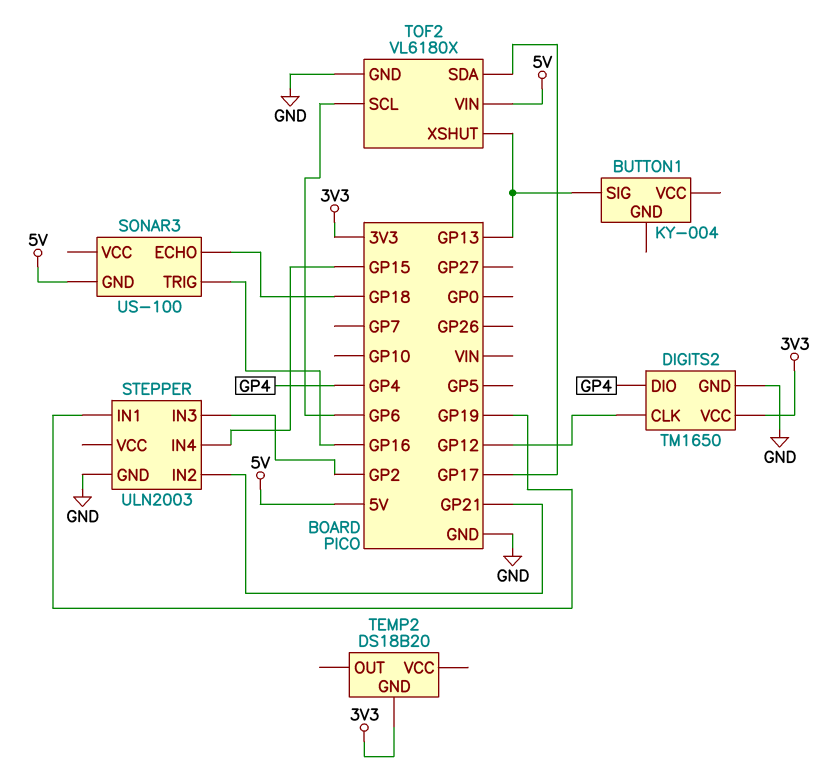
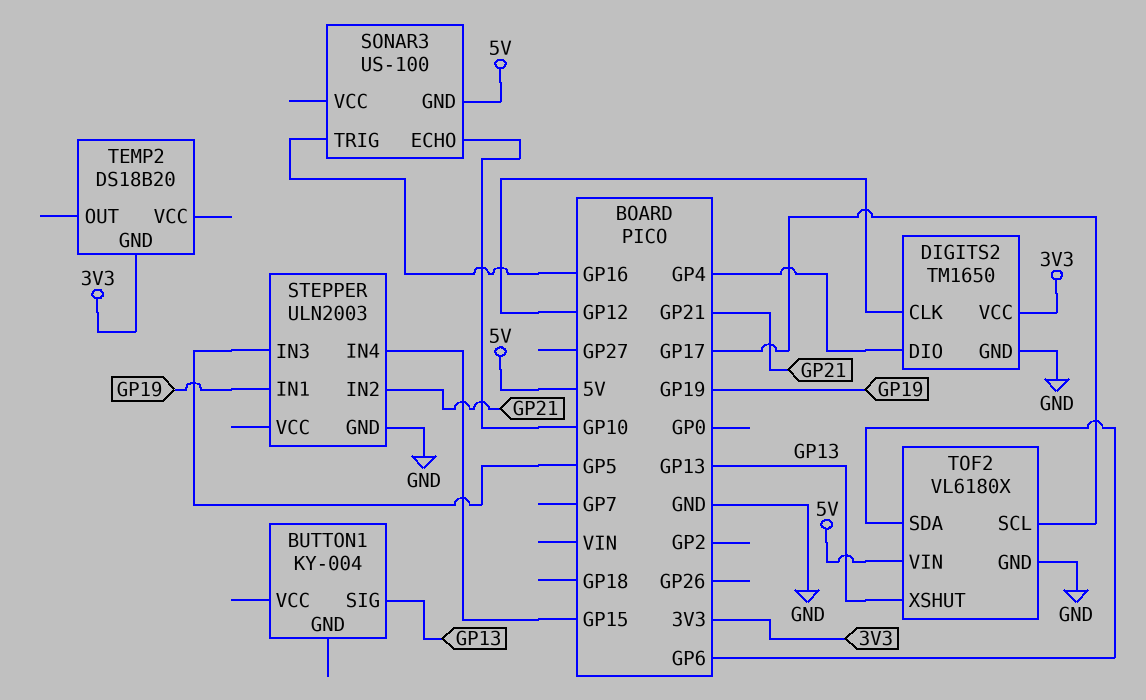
SONAR3 pin ECHO: GP18 -> GP10
STEPPER pin IN3: GP2 -> GP5
TOF2 pin SCL: GP6 -> GP17
TOF2 pin SDA: GP17 -> GP6

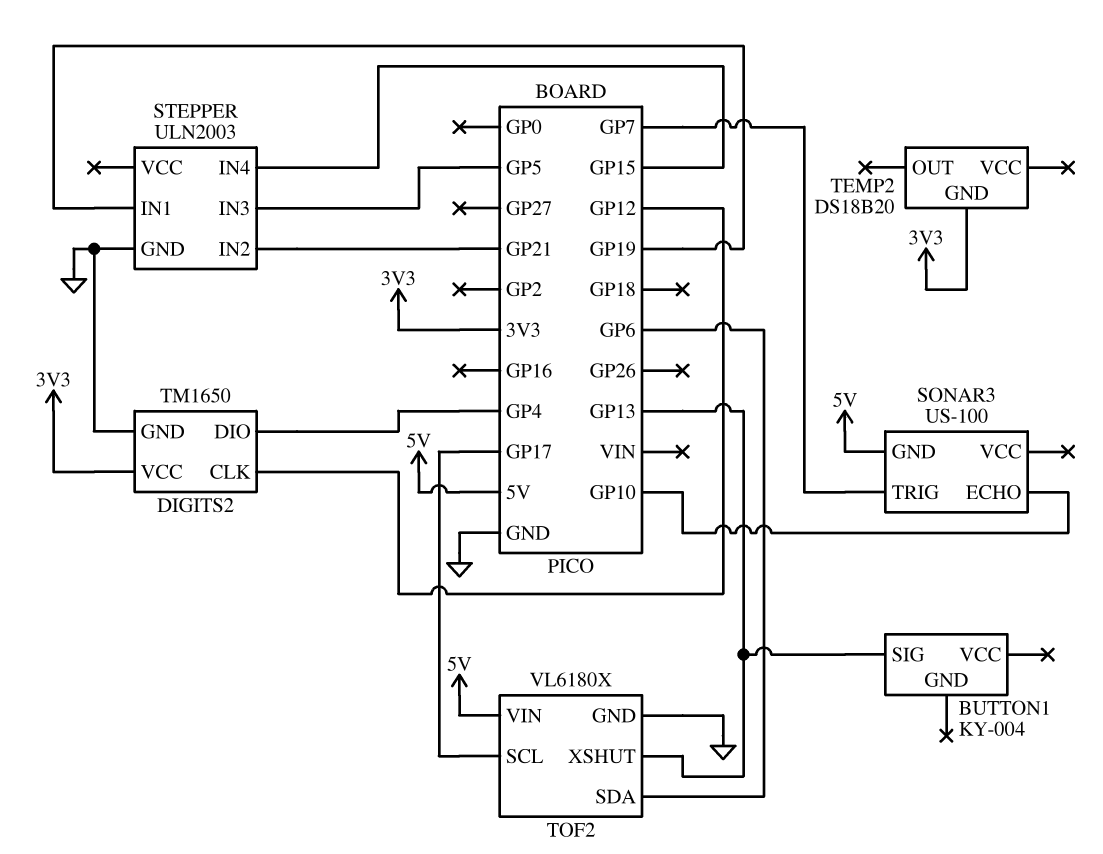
SONAR3 pin TRIG: GP16 -> GP7

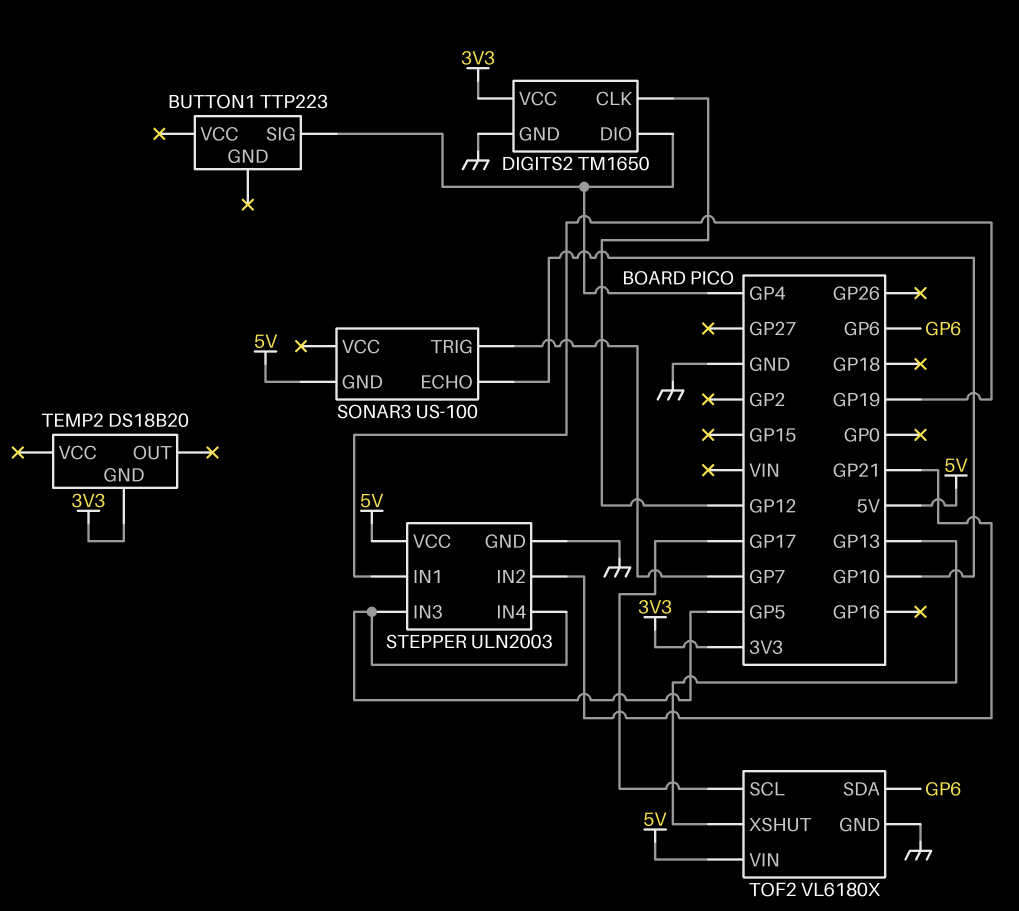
BUTTON1: KY-004 -> TTP223
BUTTON1 pin SIG: GP13 -> GP4
STEPPER pin IN4: GP15 -> GP5
STEPPER pin VCC: none -> 5V

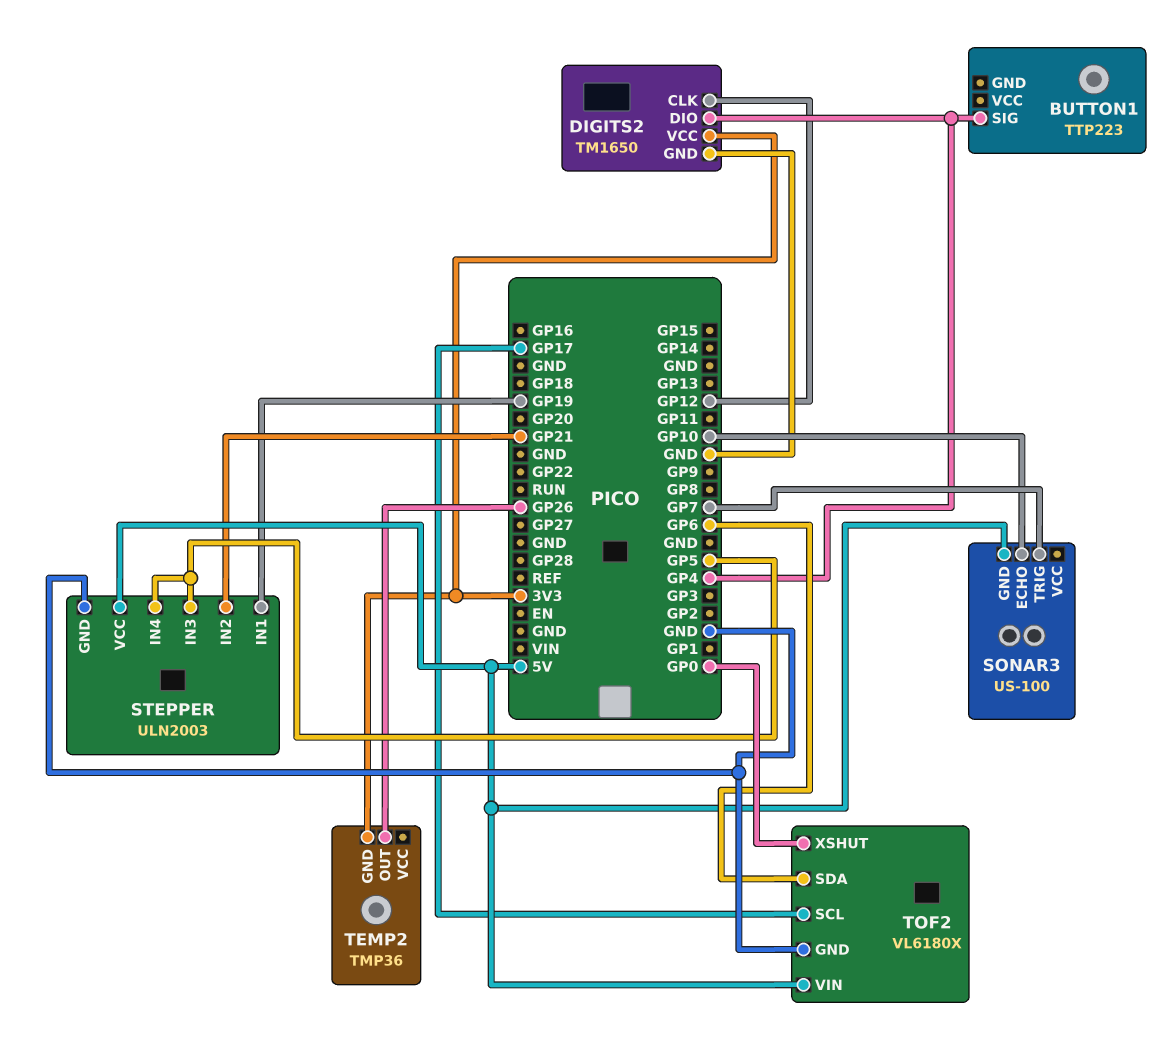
TEMP2: DS18B20 -> TMP36
TEMP2 pin OUT: none -> GP26
TOF2 pin XSHUT: GP13 -> GP0

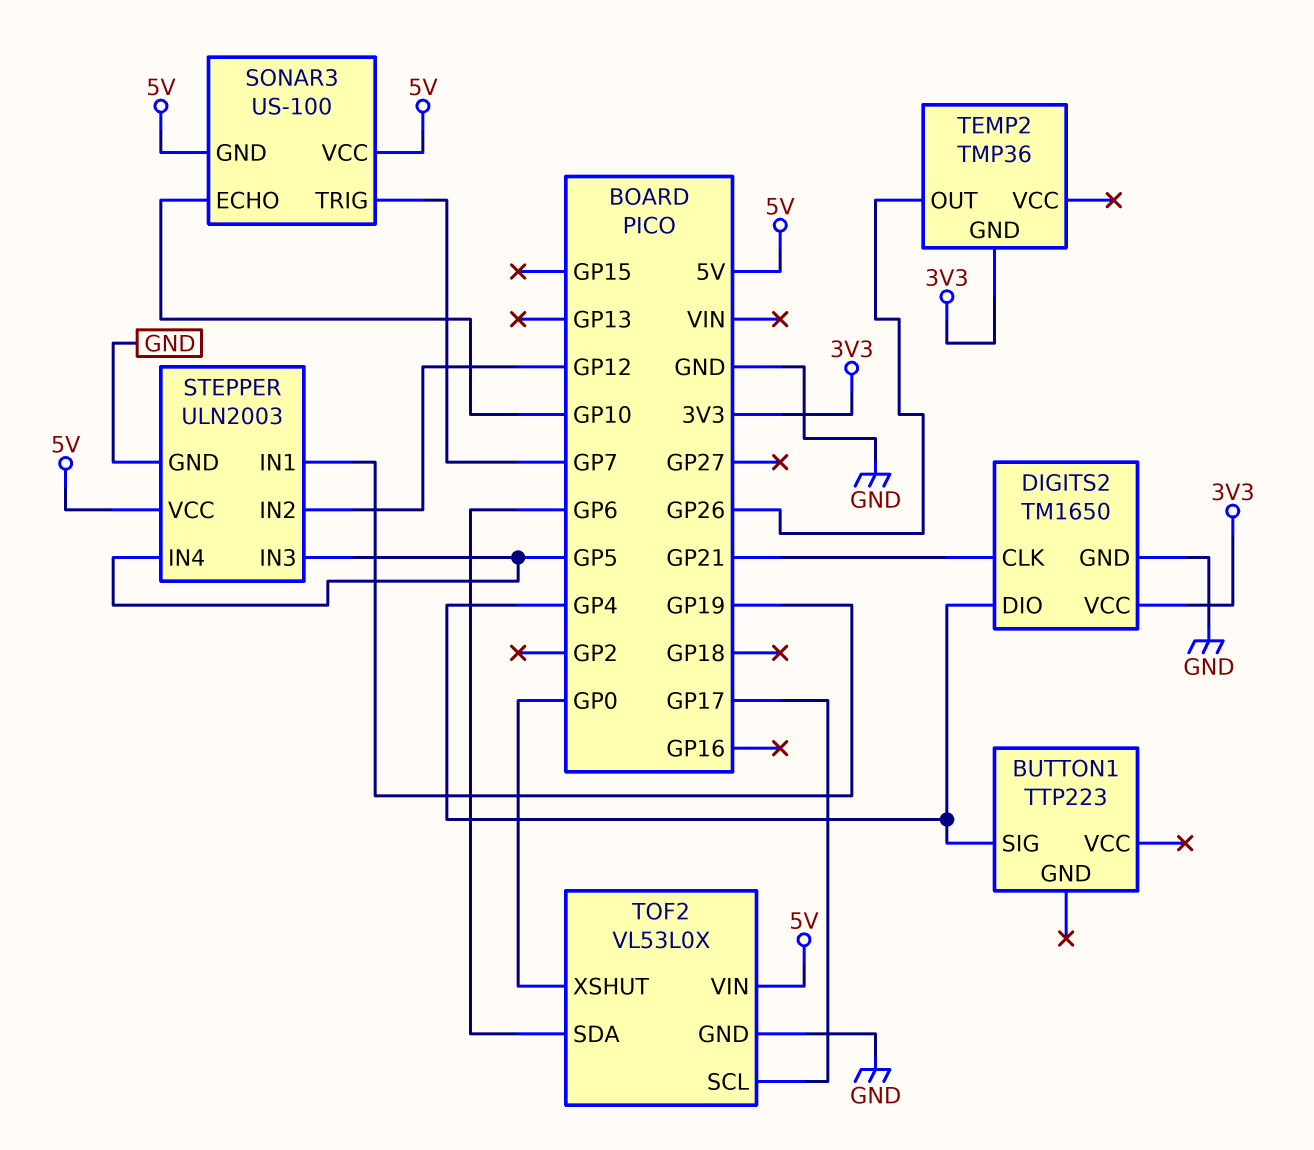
DIGITS2 pin CLK: GP12 -> GP21
SONAR3 pin VCC: none -> 5V
STEPPER pin IN2: GP21 -> GP12
TOF2: VL6180X -> VL53L0X

